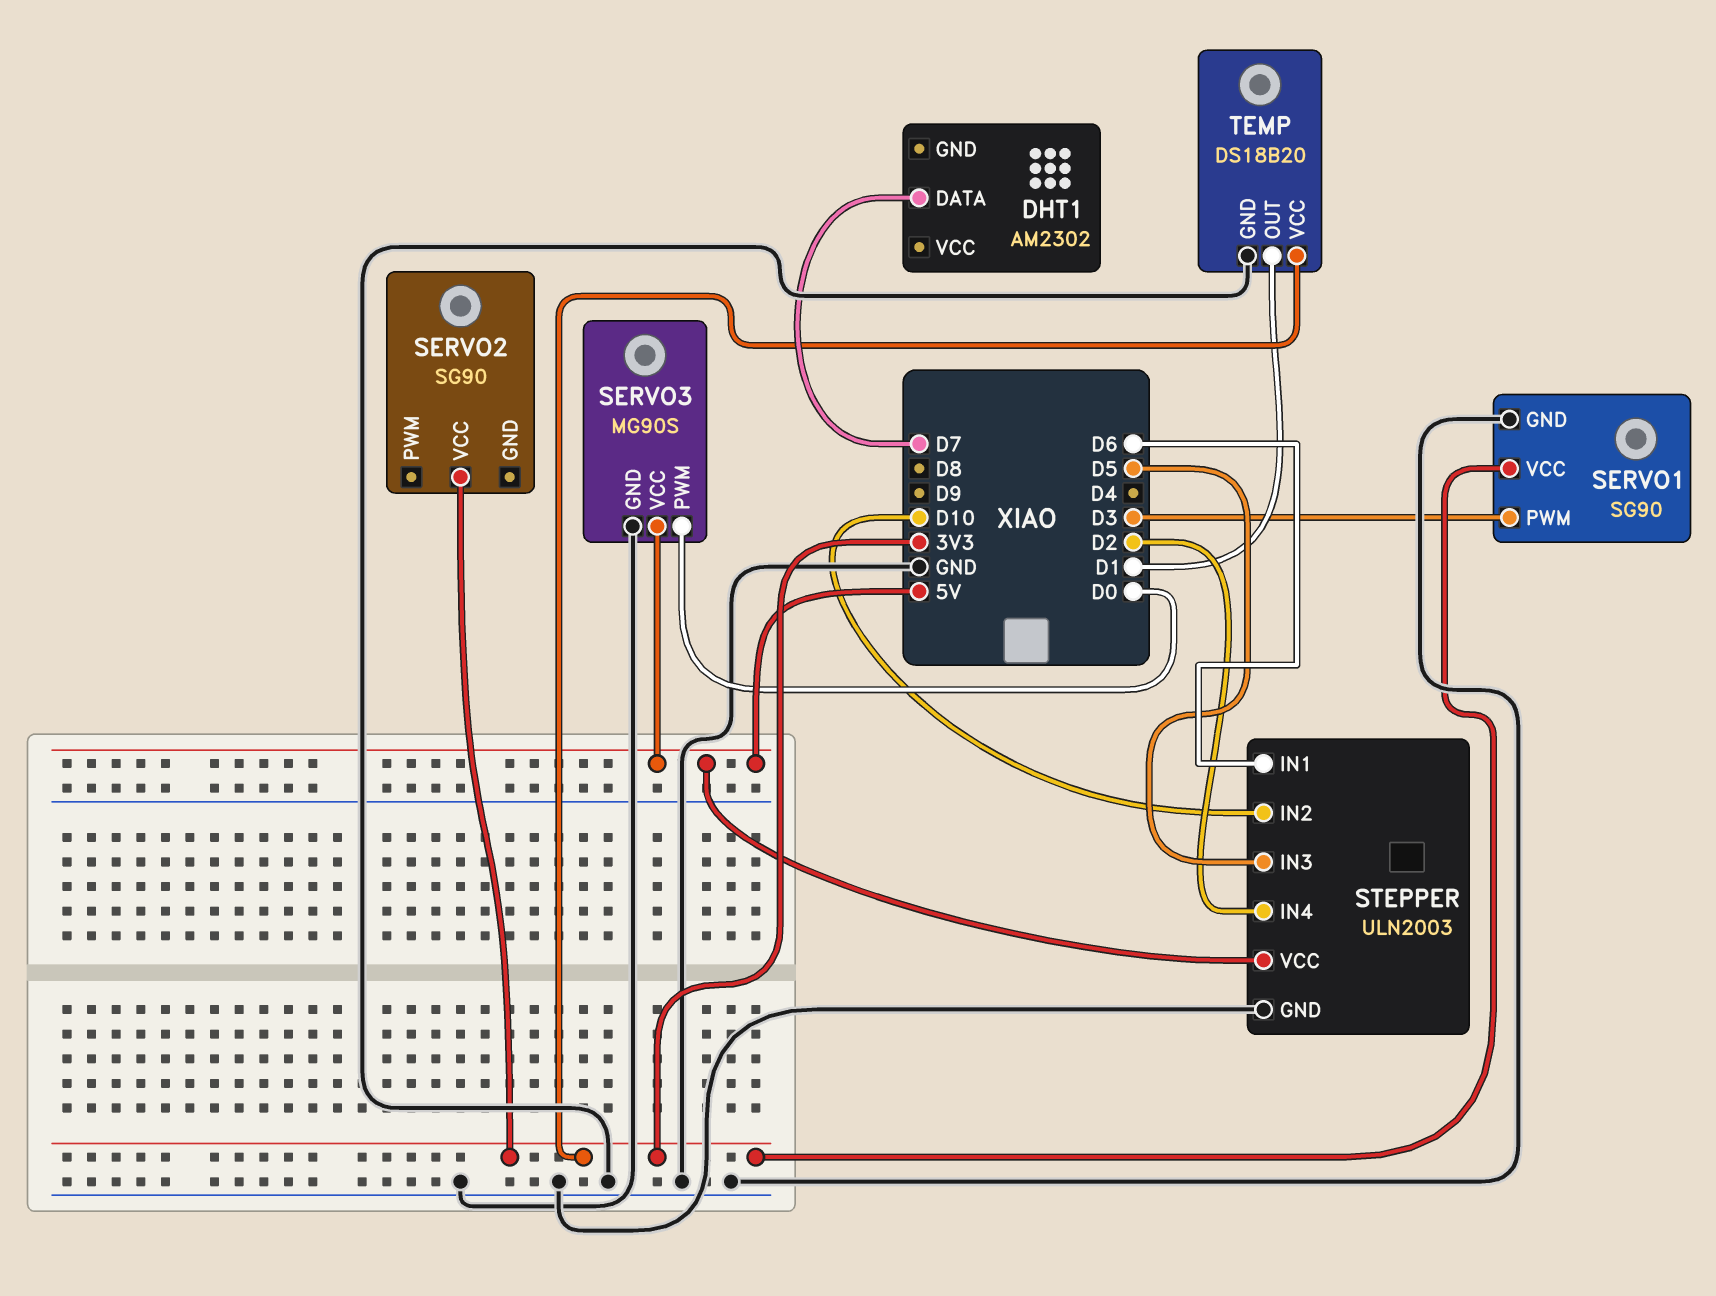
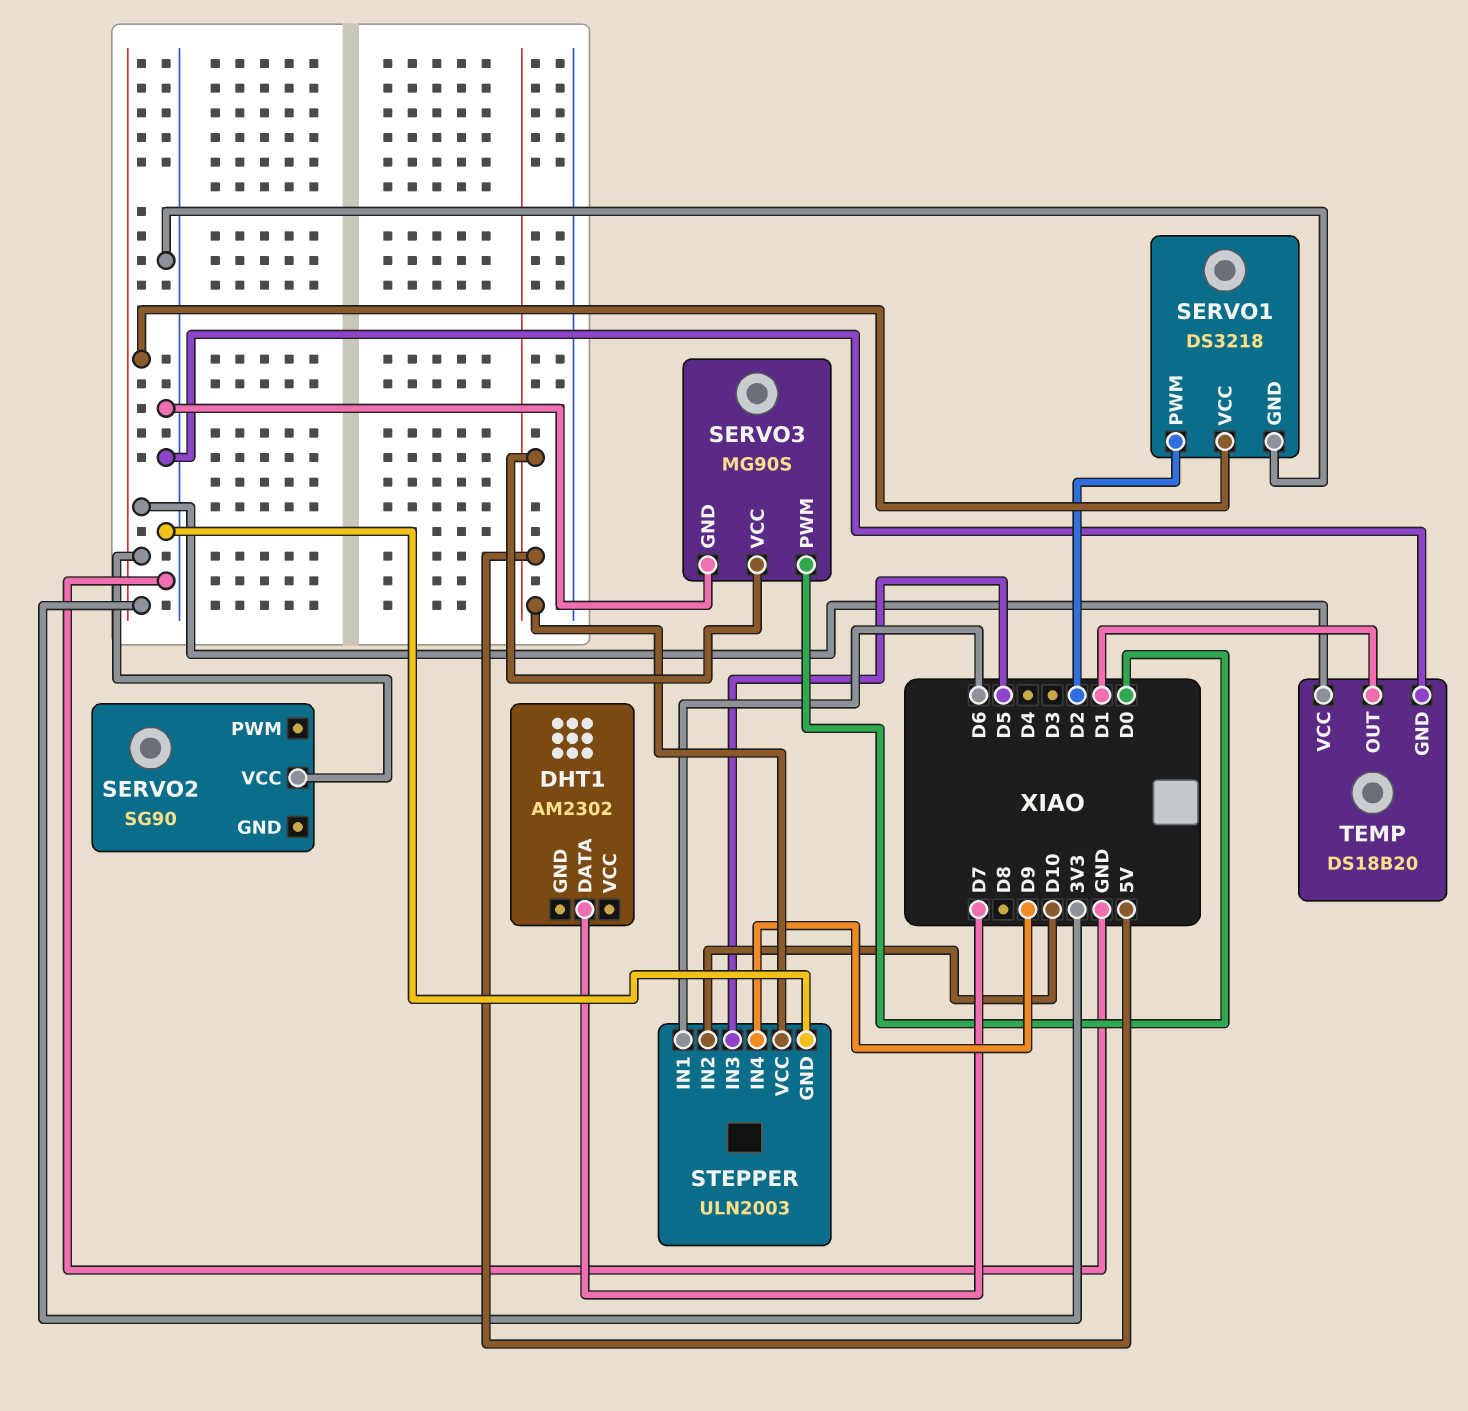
SERVO1: SG90 -> DS3218
SERVO1 pin PWM: D3 -> D2
STEPPER pin IN4: D2 -> D9

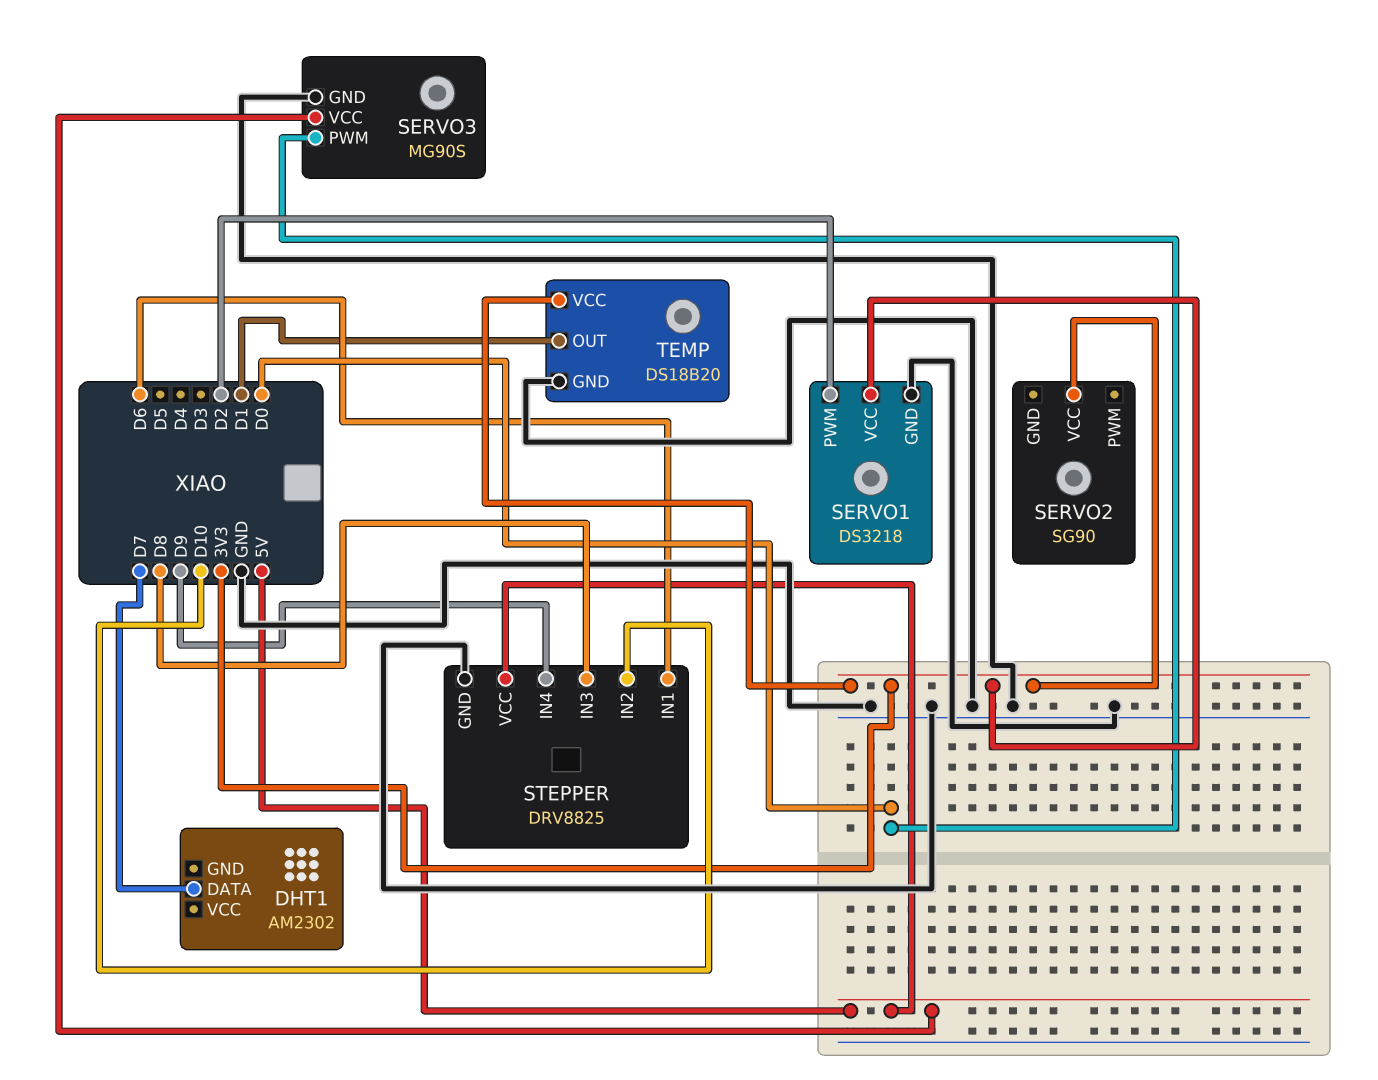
STEPPER: ULN2003 -> DRV8825
STEPPER pin IN3: D5 -> D8

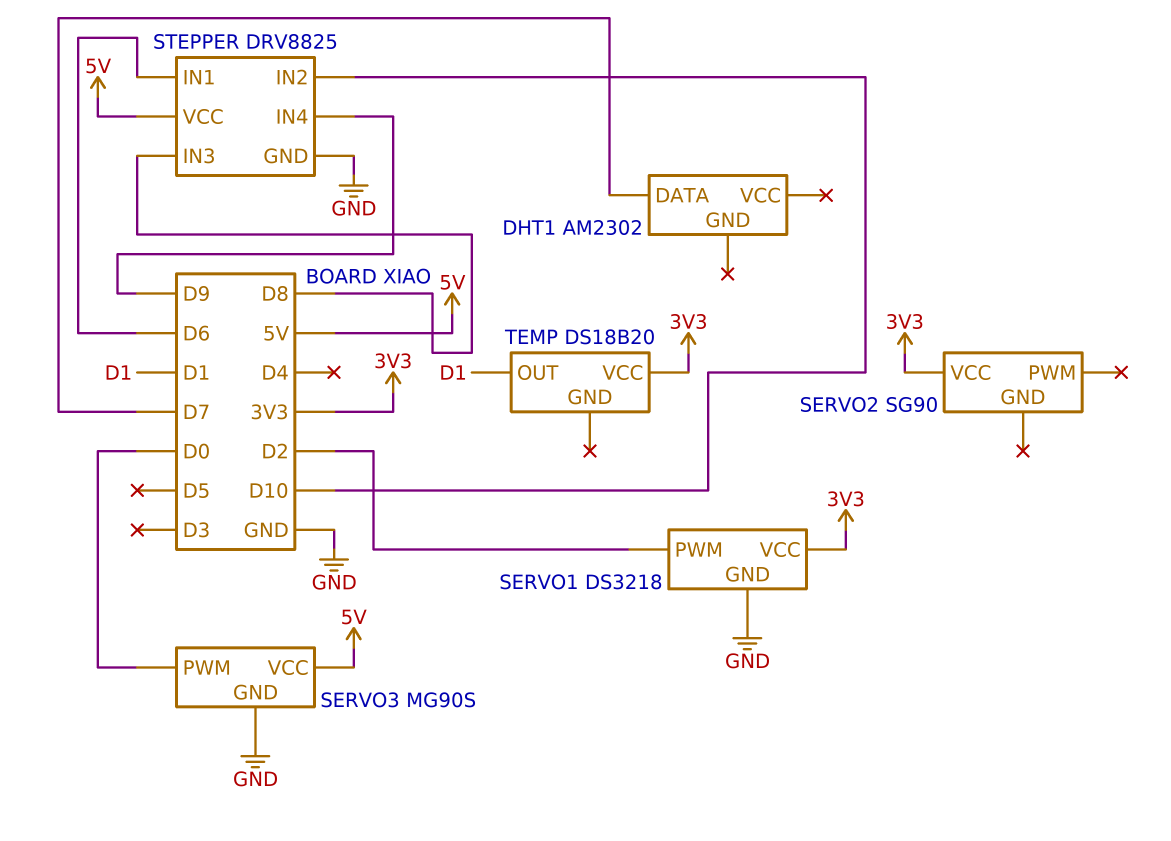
TEMP pin GND: GND -> none

